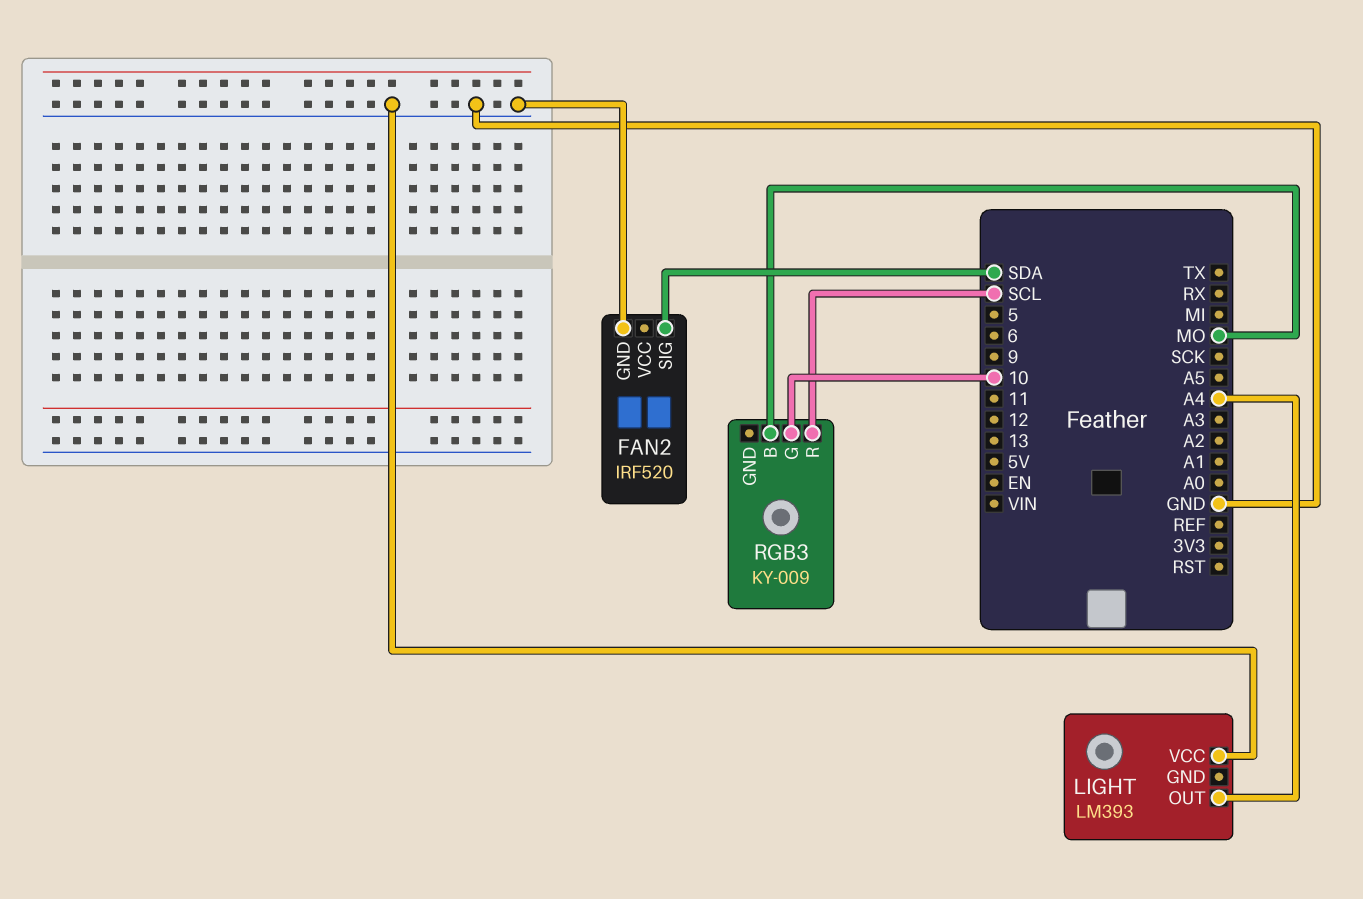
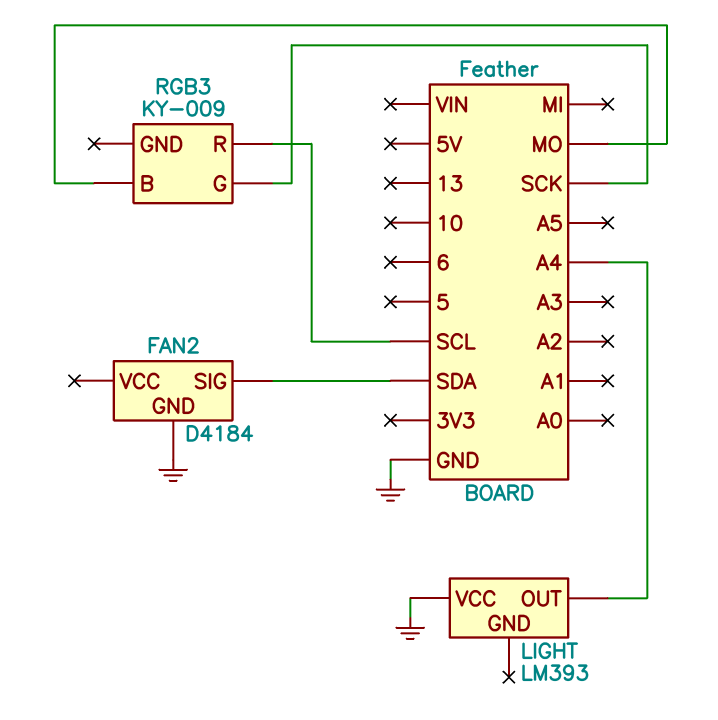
FAN2: IRF520 -> D4184
RGB3 pin G: 10 -> SCK

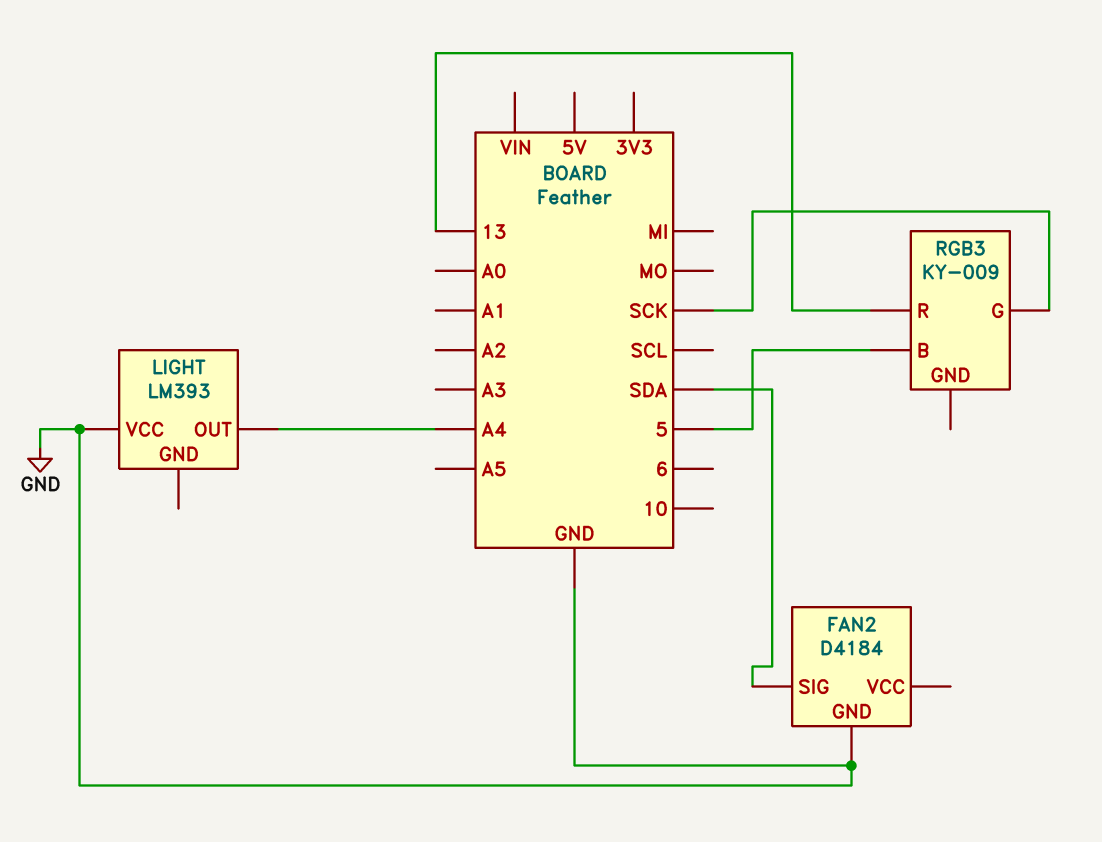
RGB3 pin B: MO -> 5
RGB3 pin R: SCL -> 13

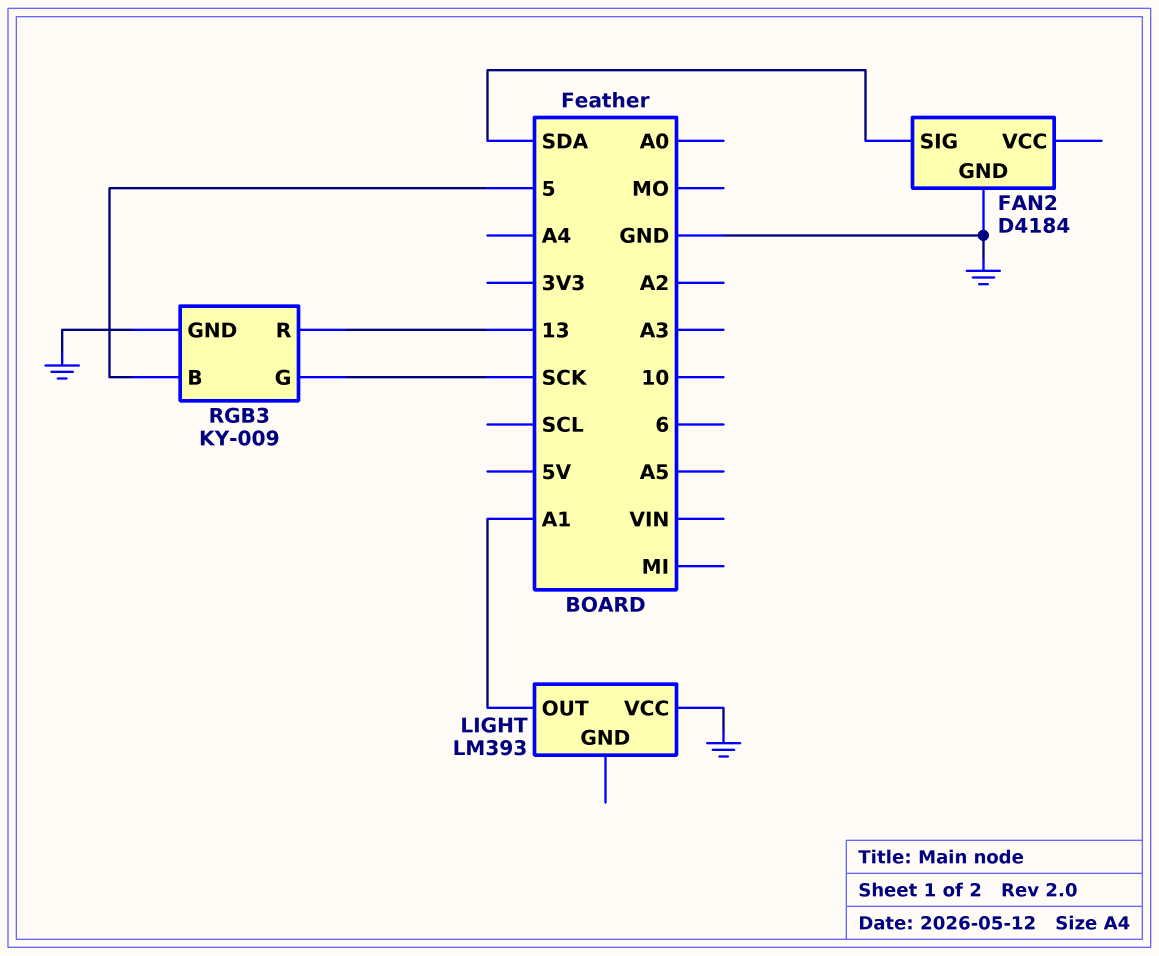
LIGHT pin OUT: A4 -> A1
RGB3 pin GND: none -> GND

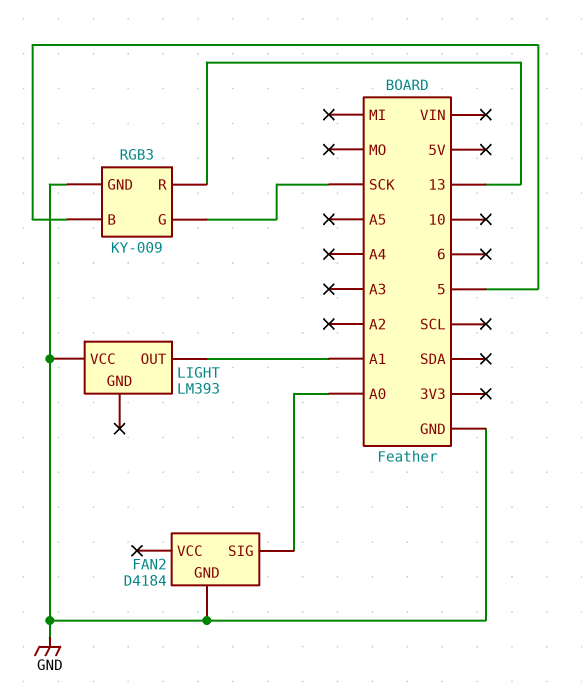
FAN2 pin SIG: SDA -> A0

